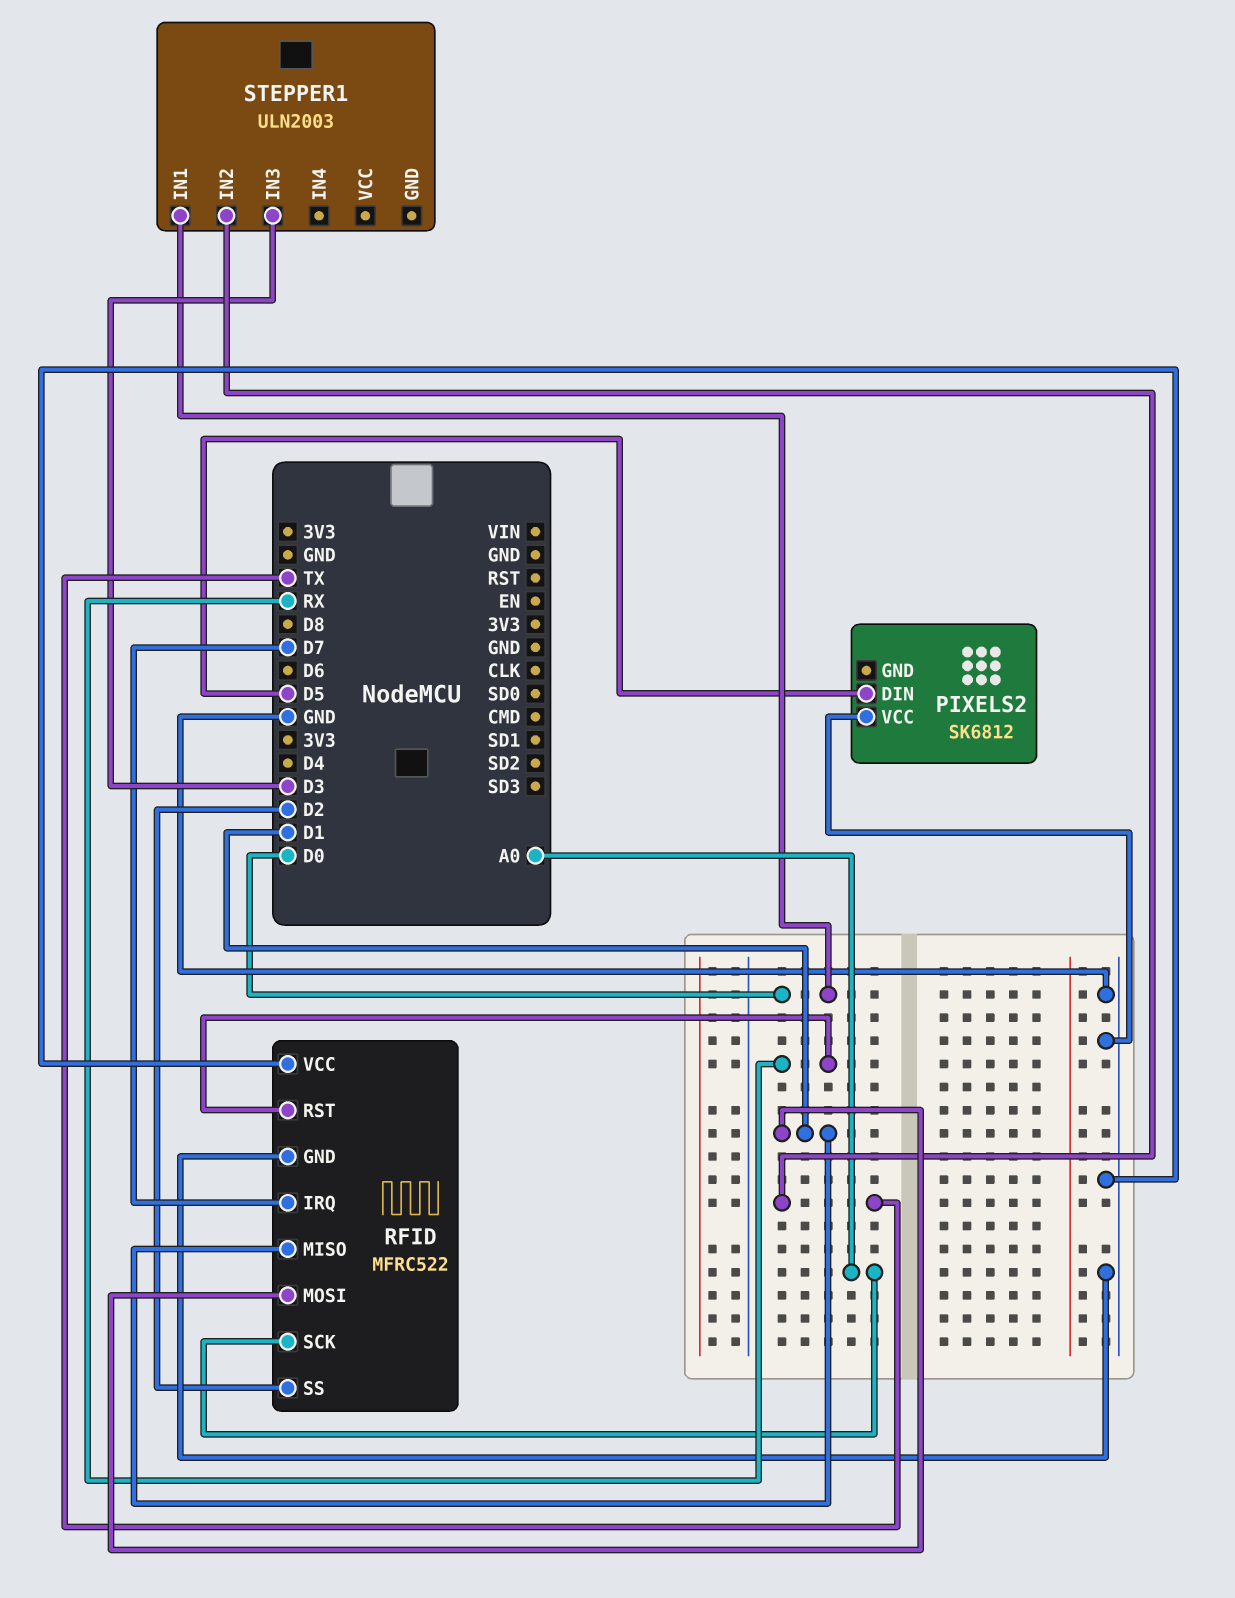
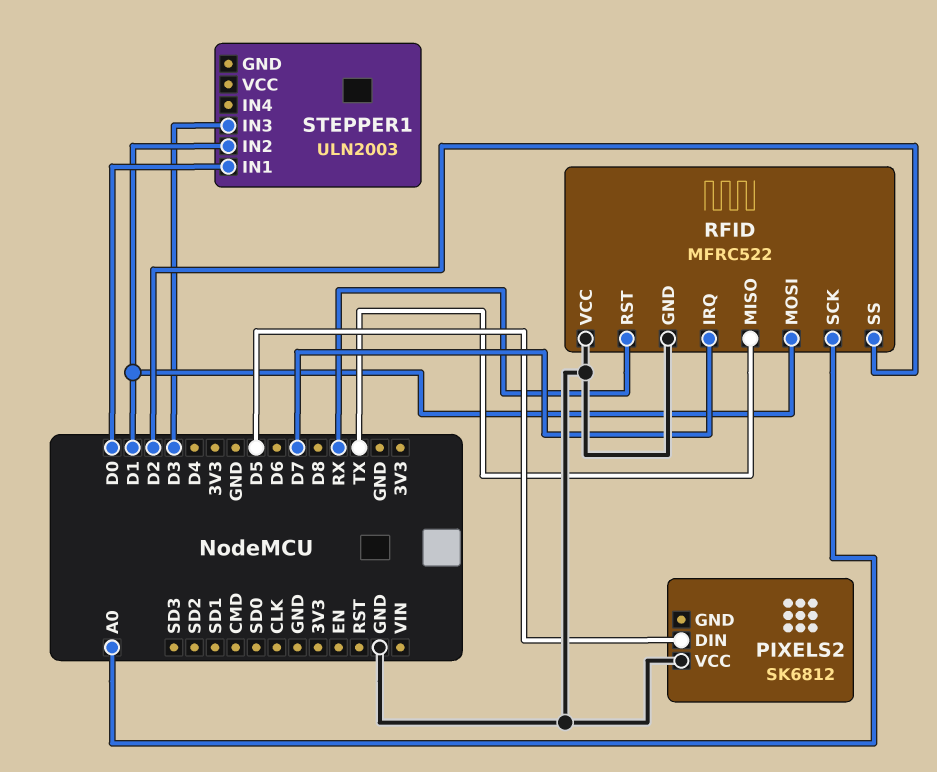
RFID pin MISO: D1 -> TX
STEPPER1 pin IN2: TX -> D1

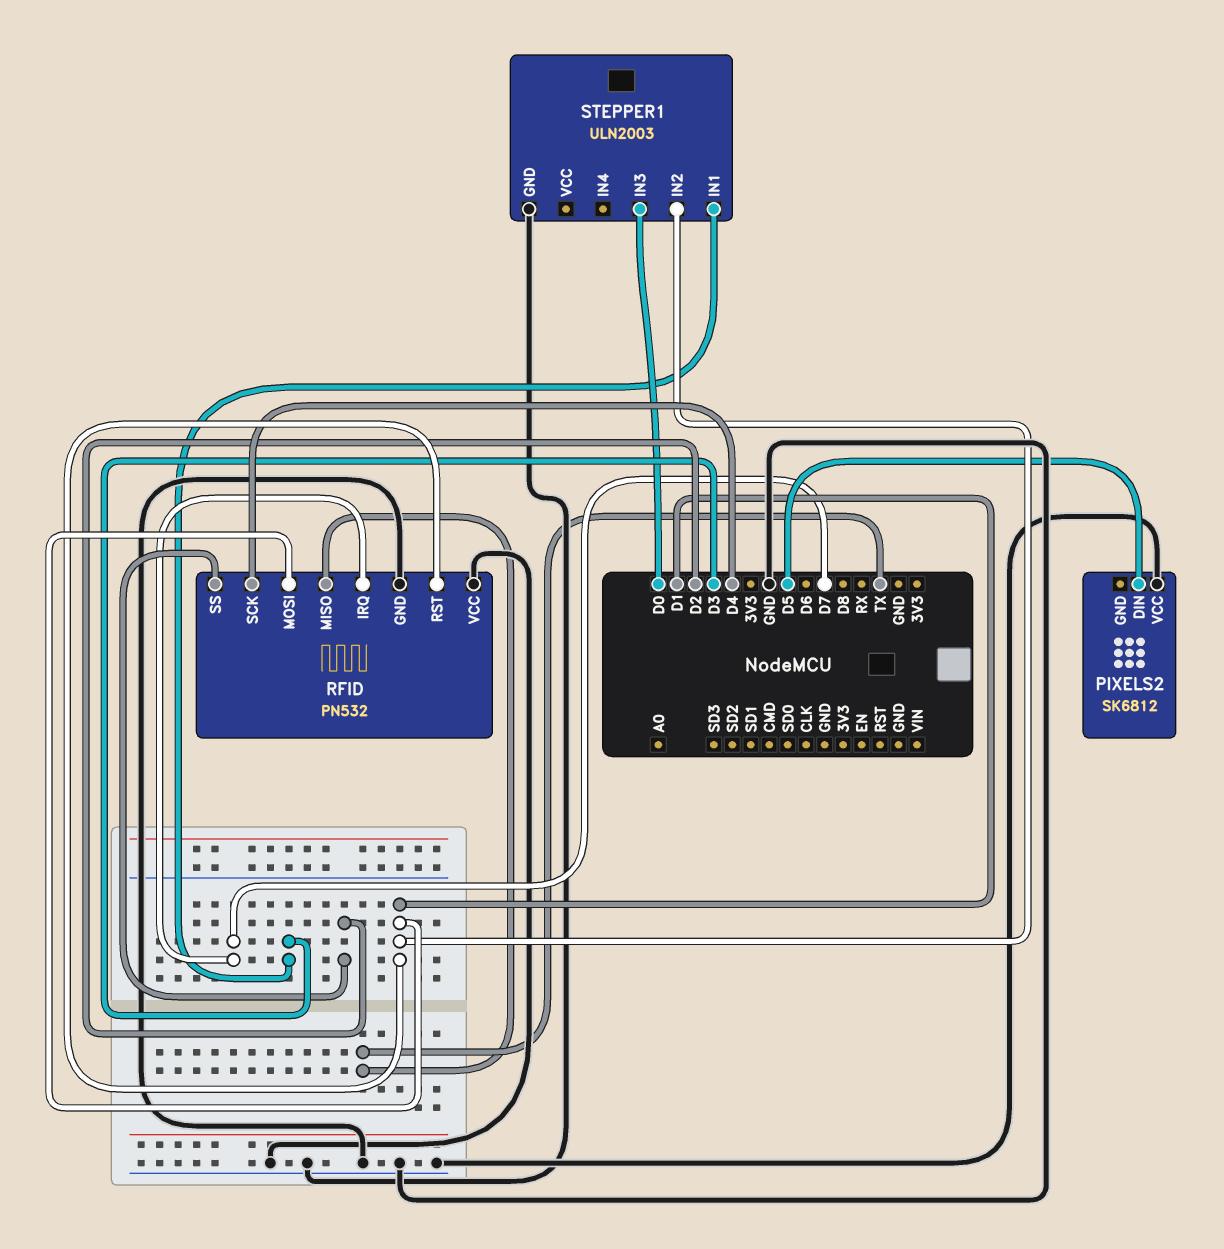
RFID: MFRC522 -> PN532
RFID pin RST: RX -> D1
RFID pin SCK: A0 -> D4
STEPPER1 pin GND: none -> GND
STEPPER1 pin IN1: D0 -> D3
STEPPER1 pin IN3: D3 -> D0

